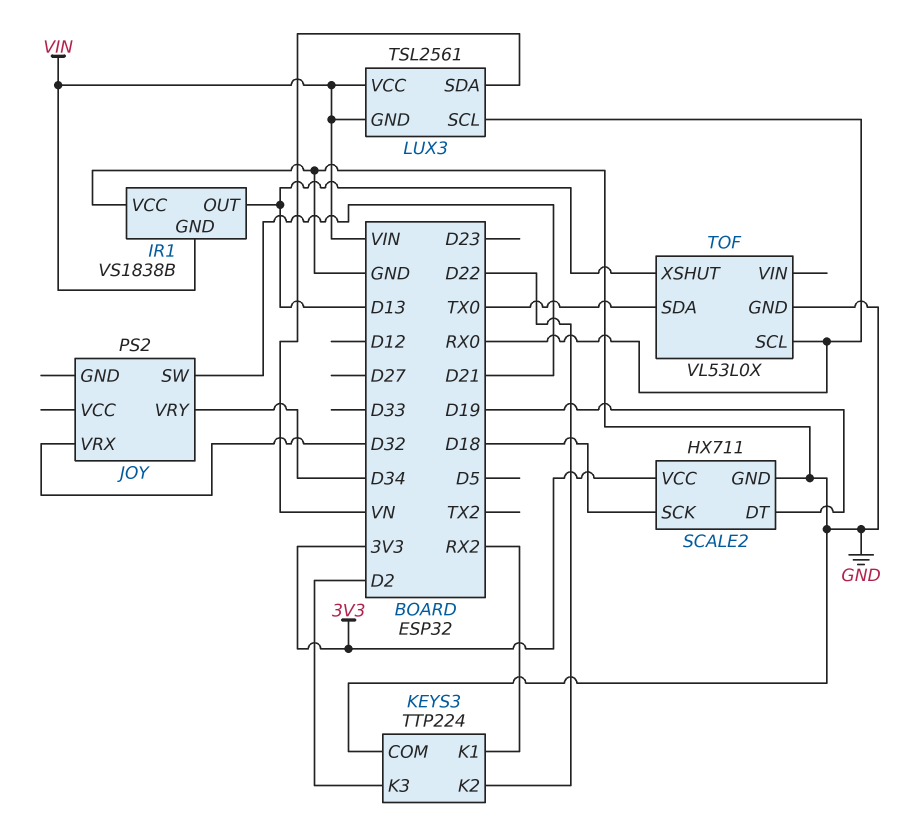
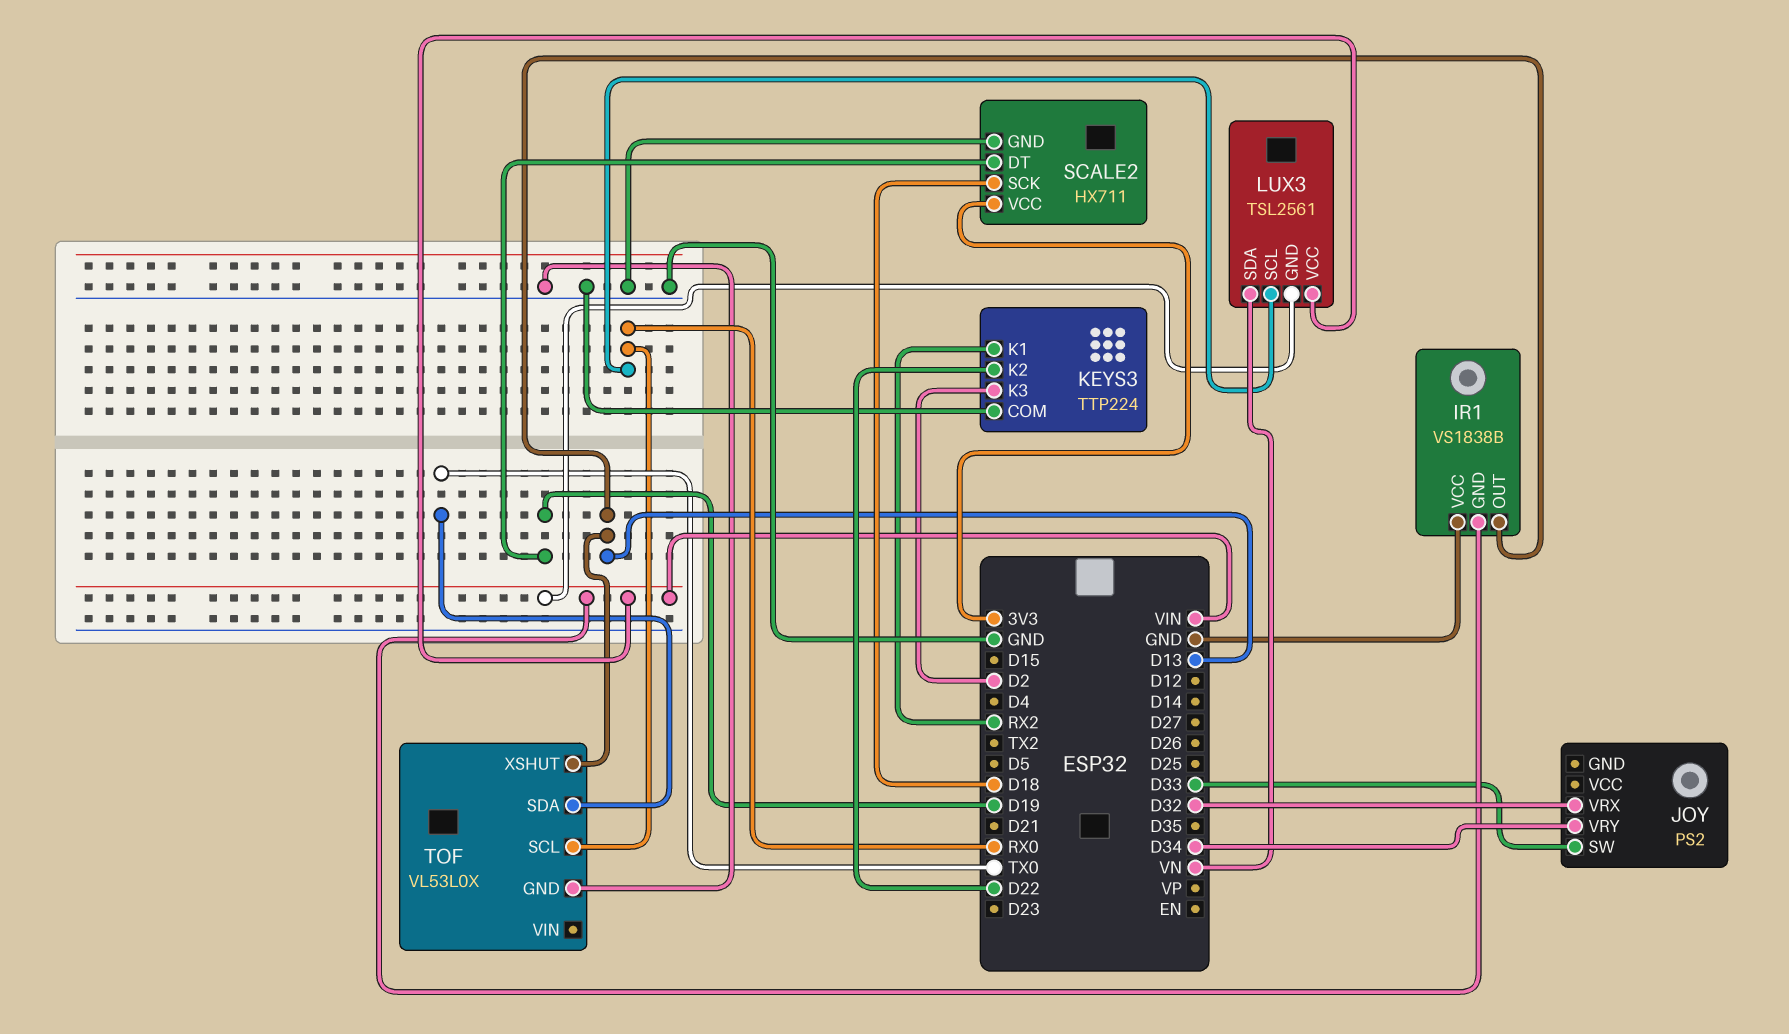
JOY pin SW: D21 -> D33

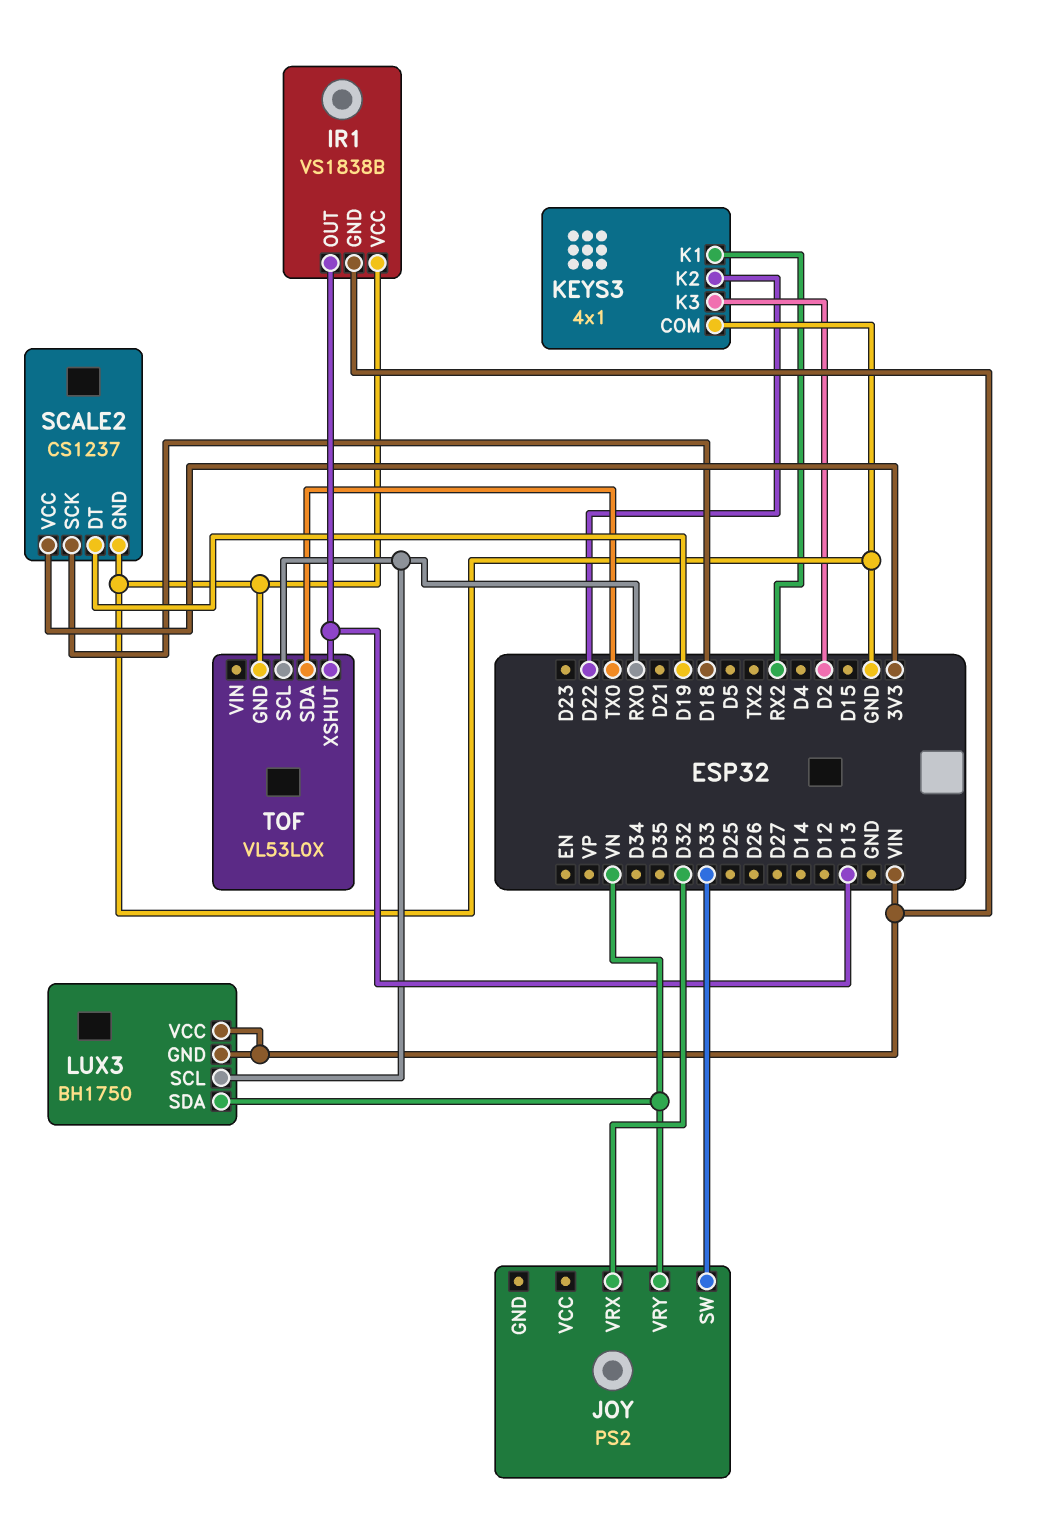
JOY pin VRY: D34 -> VN
KEYS3: TTP224 -> 4x1
LUX3: TSL2561 -> BH1750
SCALE2: HX711 -> CS1237

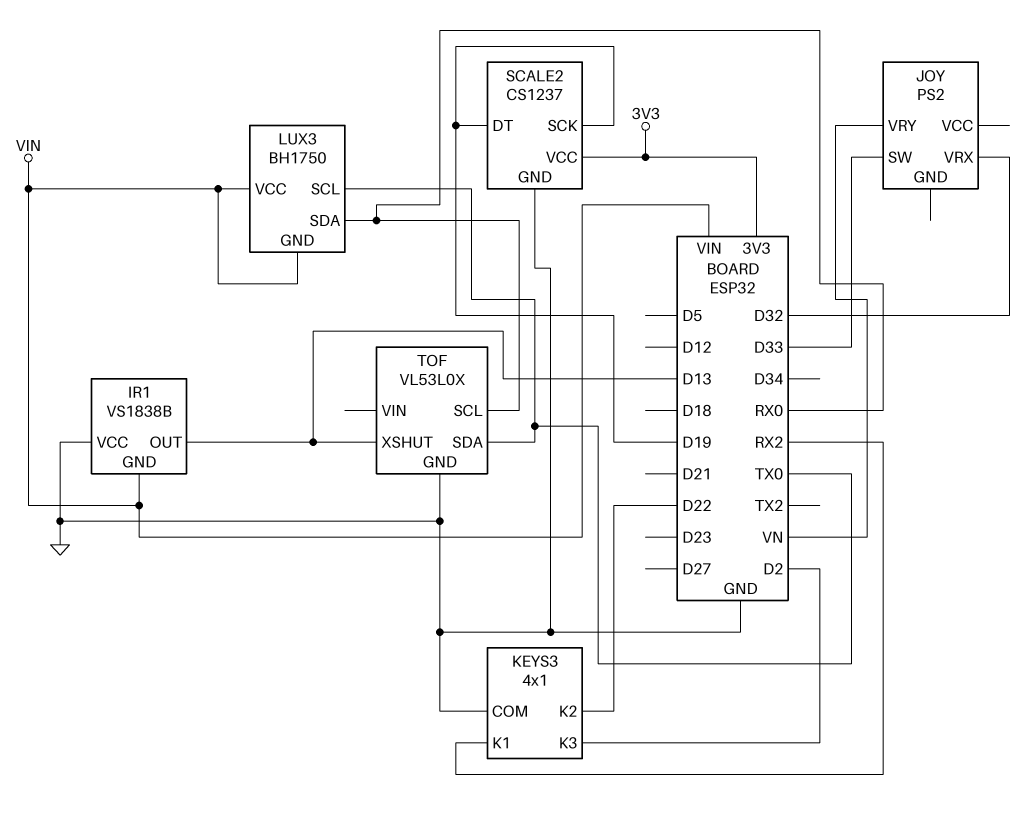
LUX3 pin SCL: RX0 -> TX0
LUX3 pin SDA: VN -> RX0
SCALE2 pin SCK: D18 -> D19

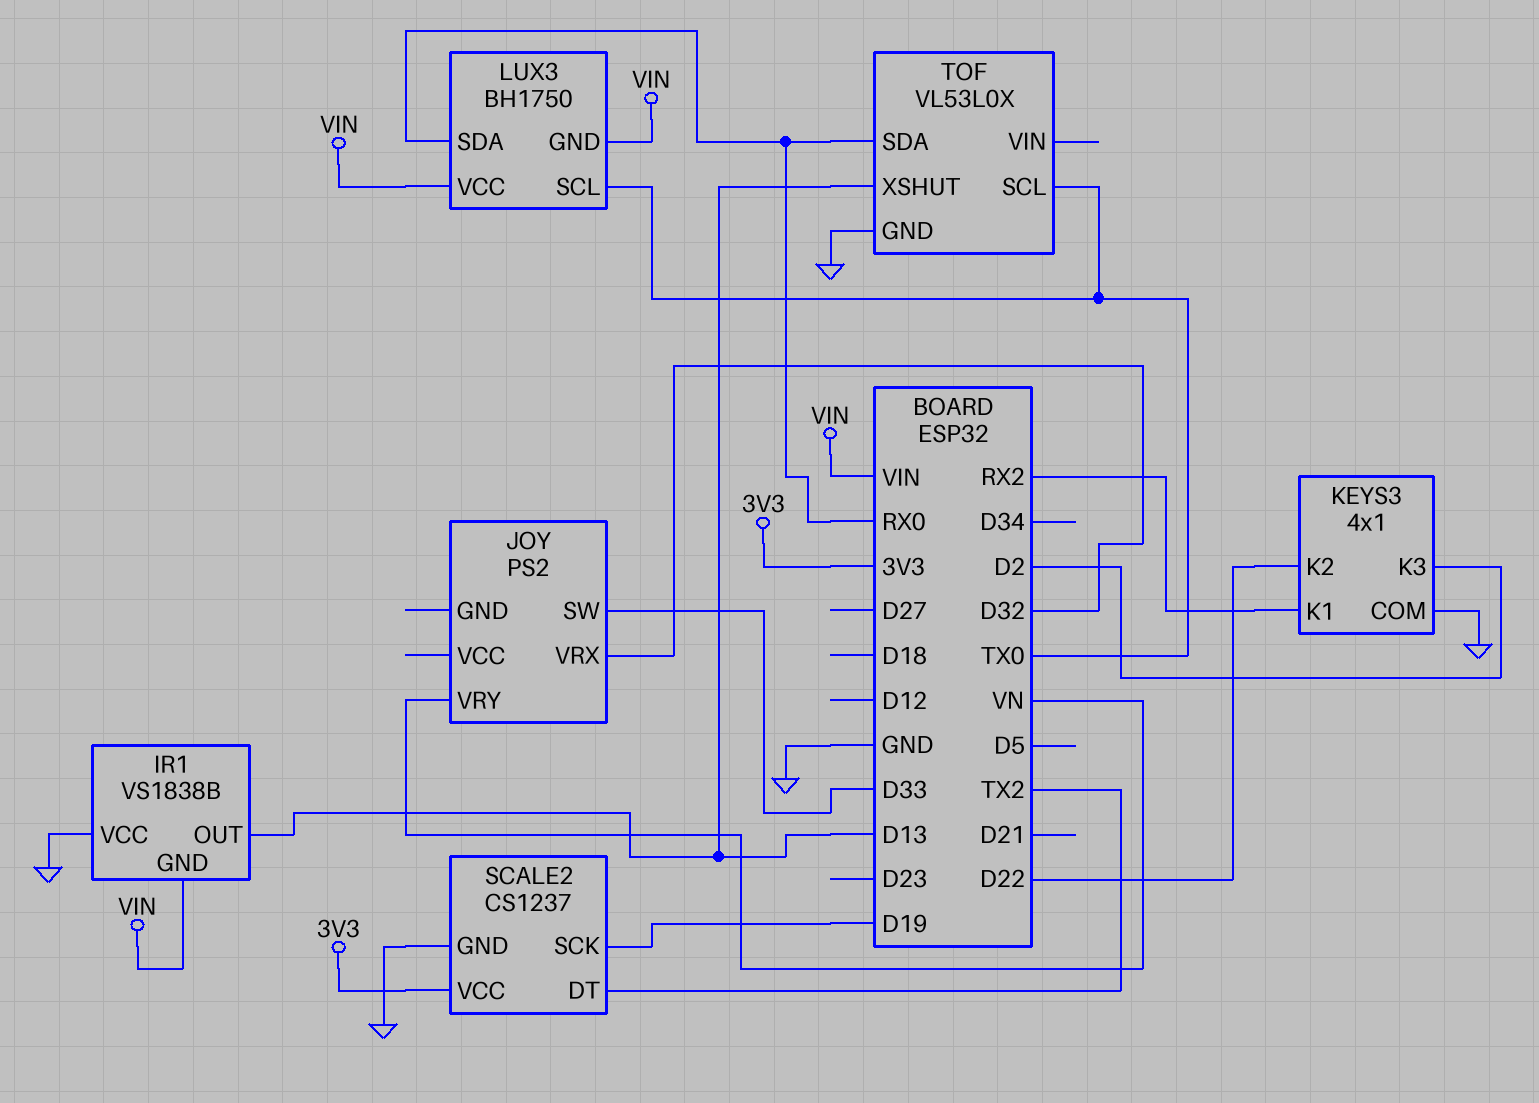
SCALE2 pin DT: D19 -> TX2
TOF pin SCL: RX0 -> TX0
TOF pin SDA: TX0 -> RX0

